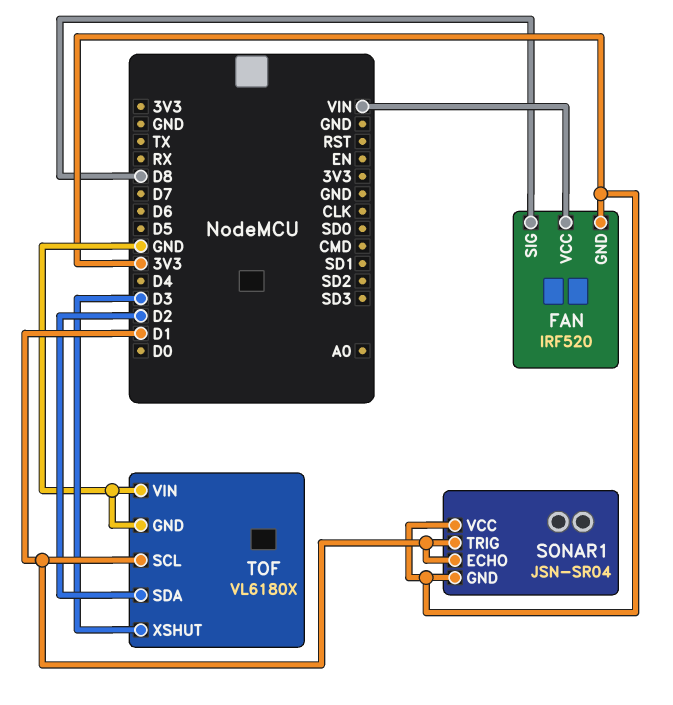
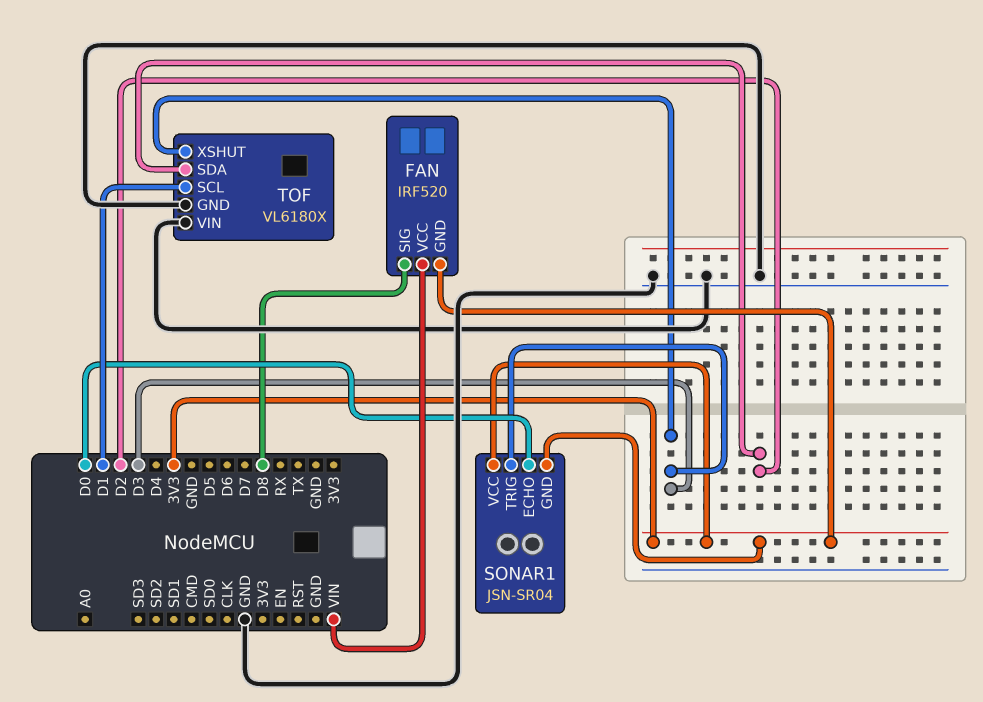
SONAR1 pin ECHO: D1 -> D0
SONAR1 pin TRIG: D1 -> D3

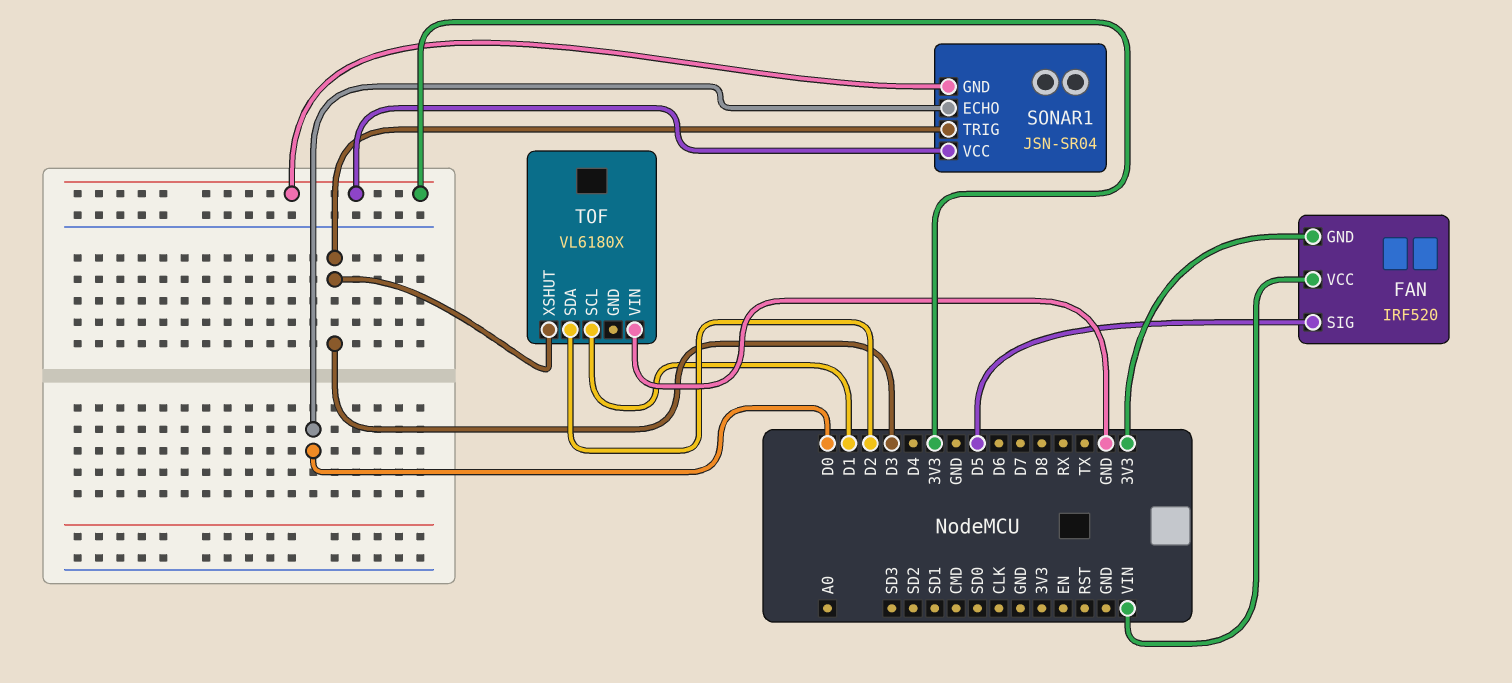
FAN pin SIG: D8 -> D5
TOF pin GND: GND -> none

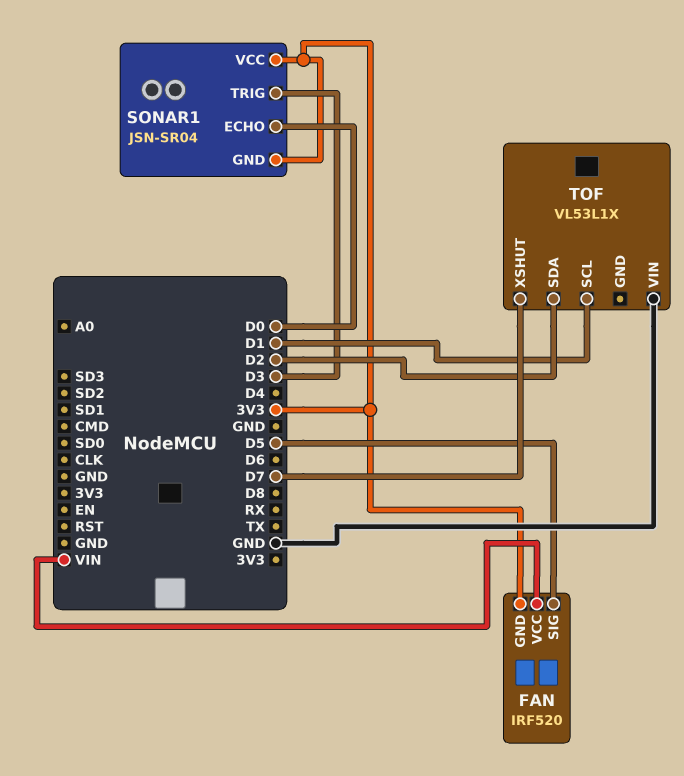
TOF: VL6180X -> VL53L1X
TOF pin XSHUT: D3 -> D7

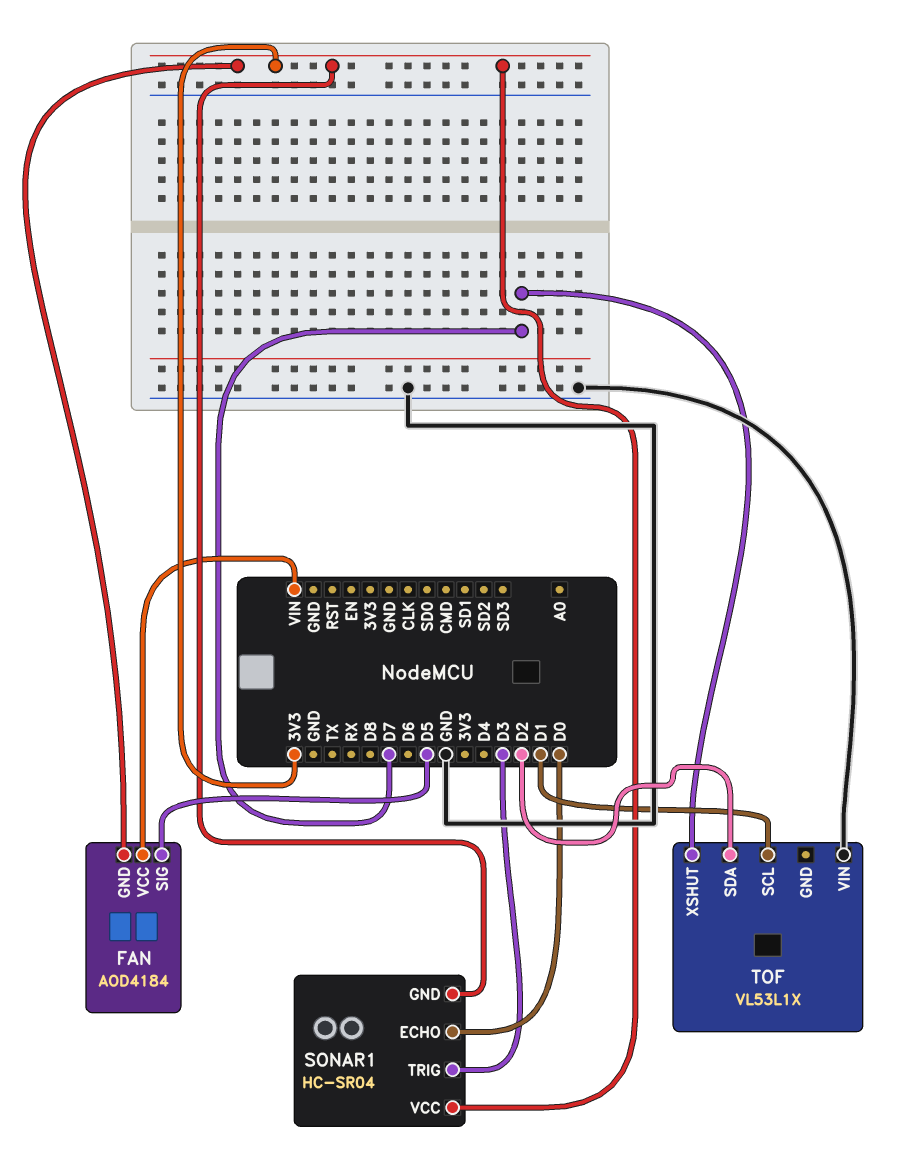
FAN: IRF520 -> AOD4184
SONAR1: JSN-SR04 -> HC-SR04

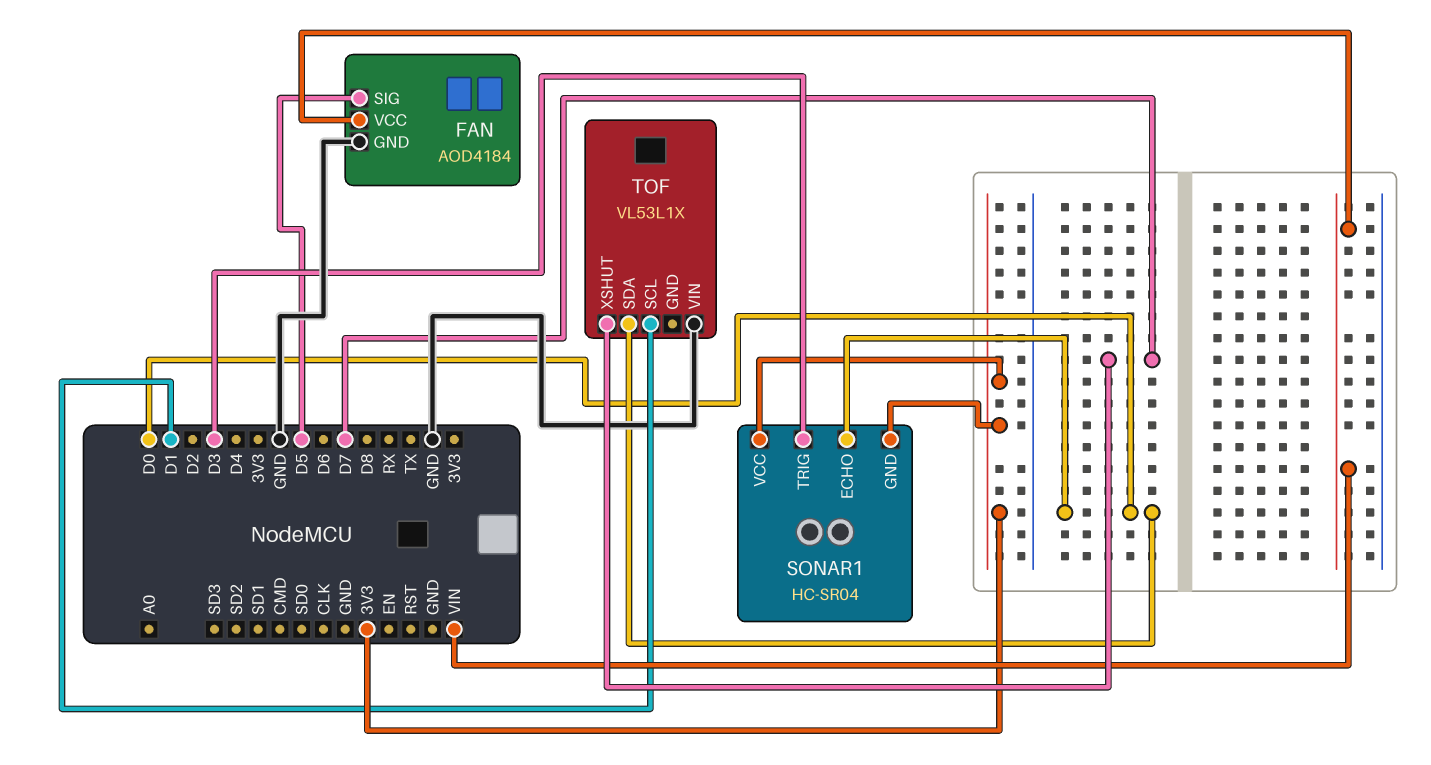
FAN pin GND: 3V3 -> GND
TOF pin SDA: D2 -> D0

